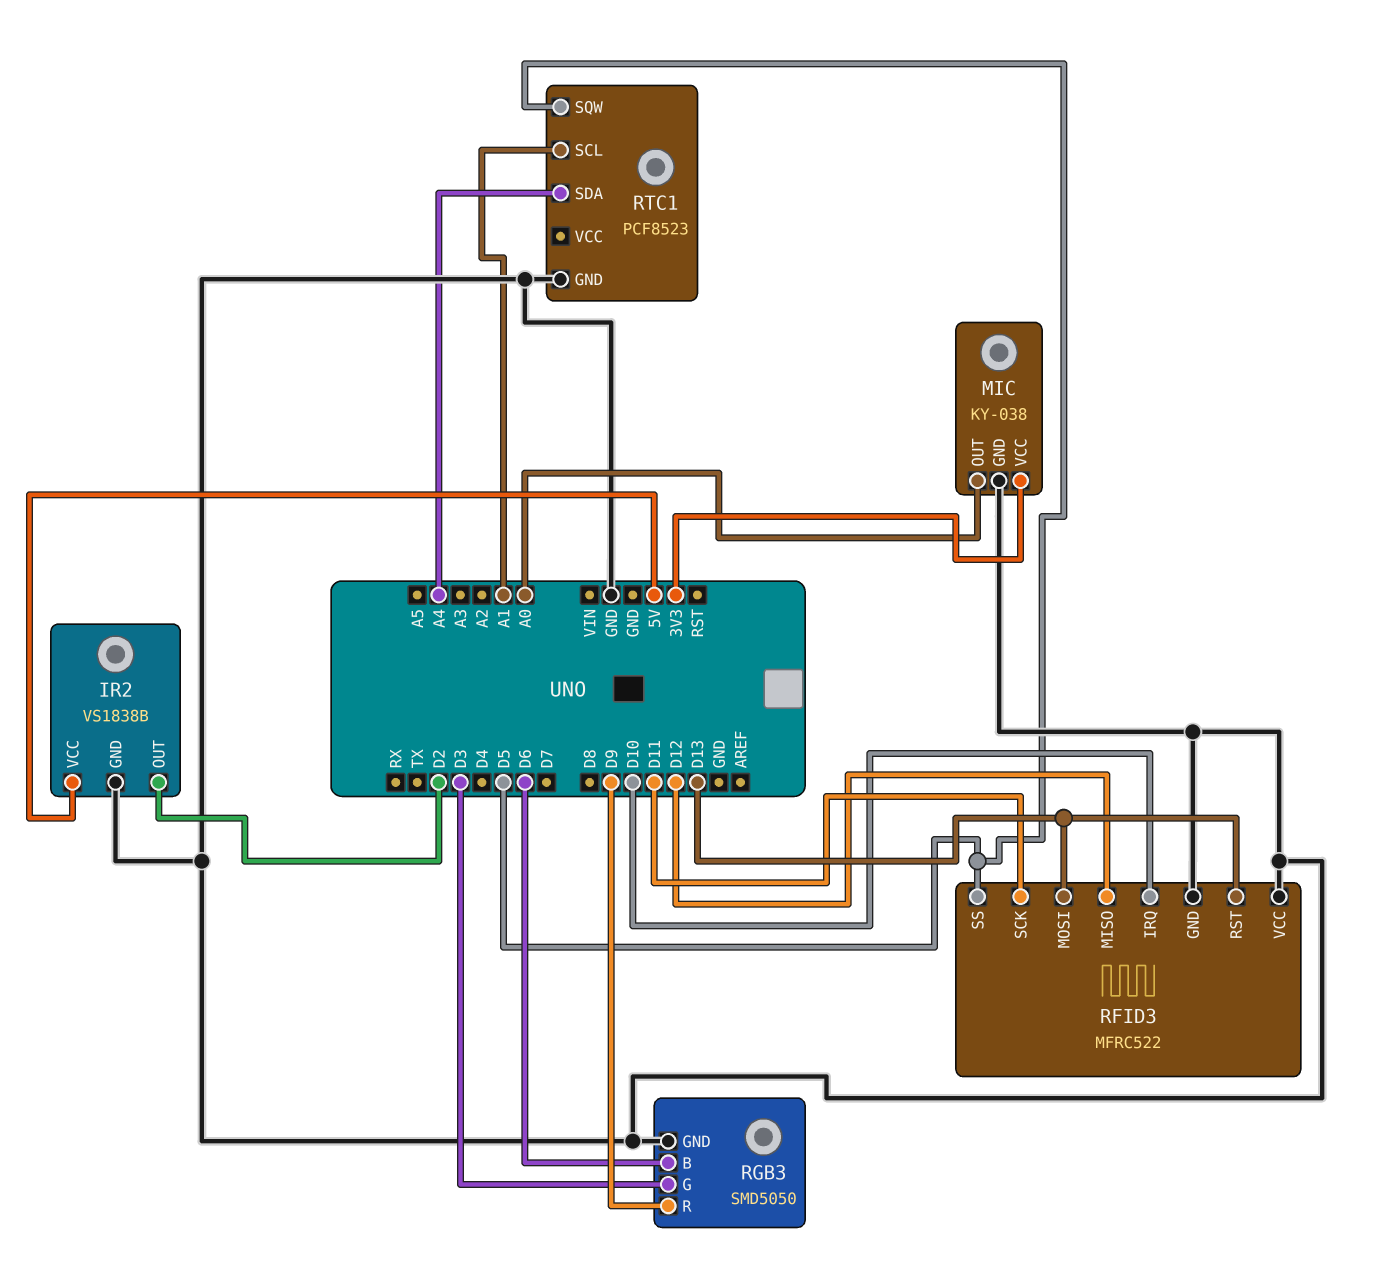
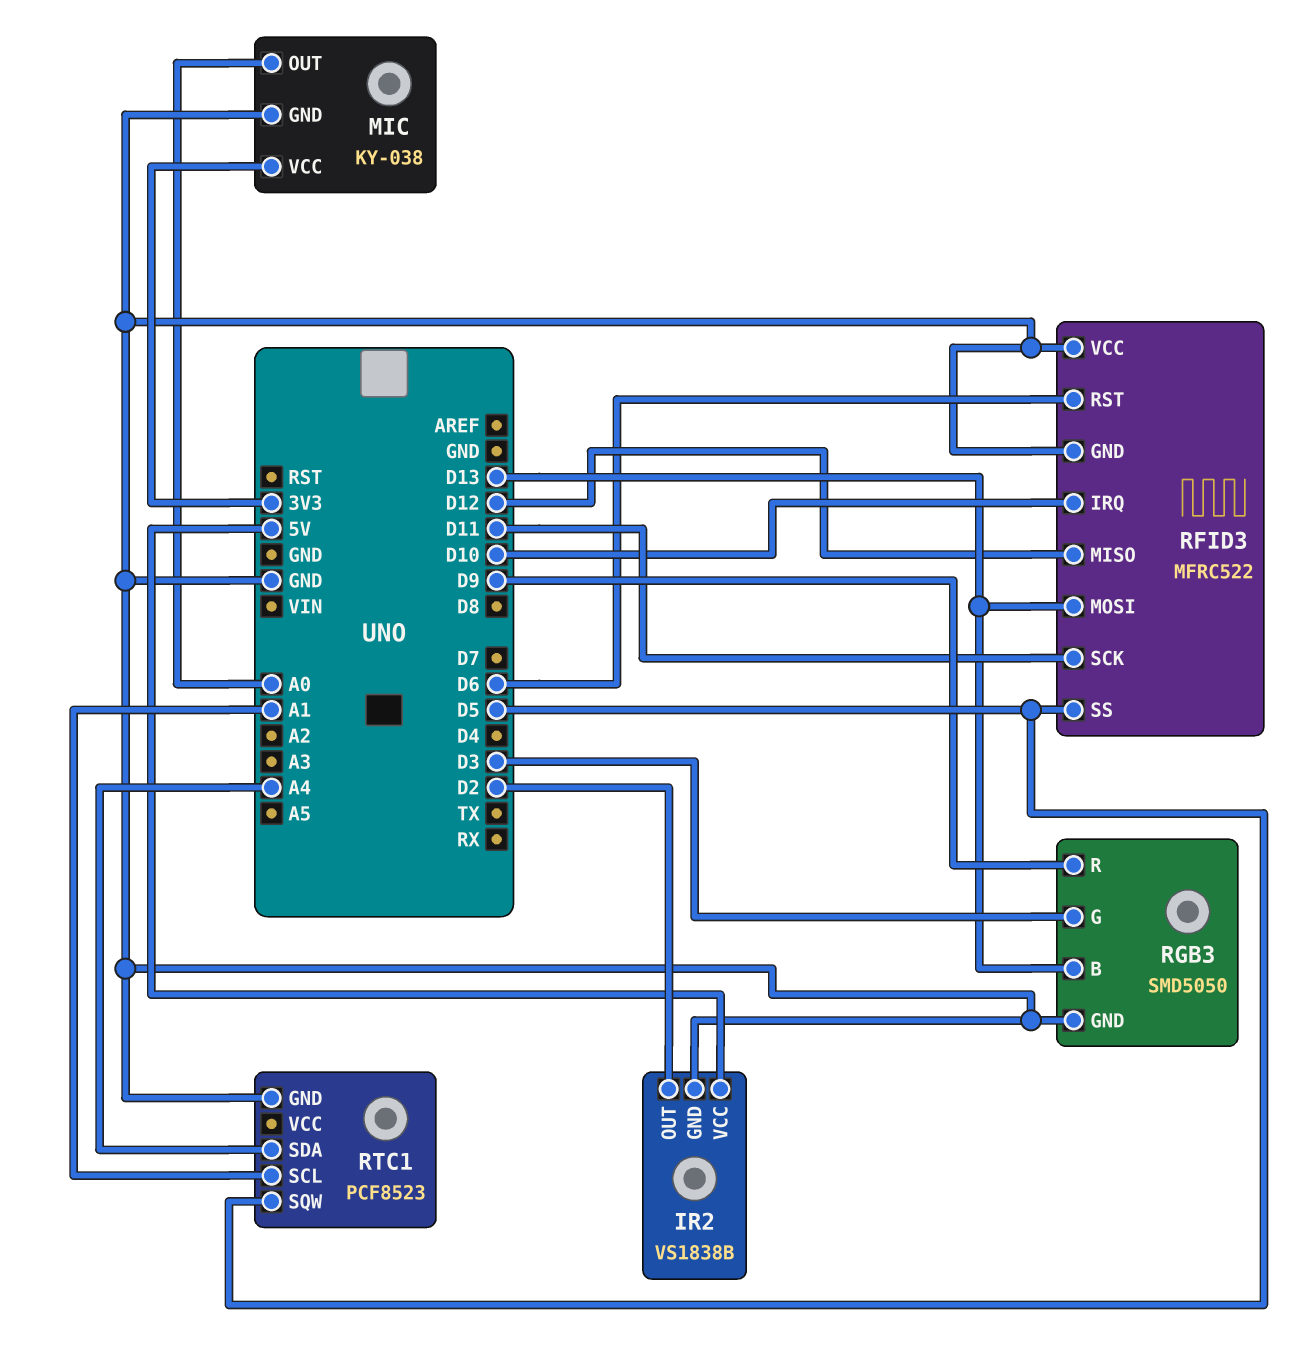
RFID3 pin RST: D13 -> D6
RGB3 pin B: D6 -> D13

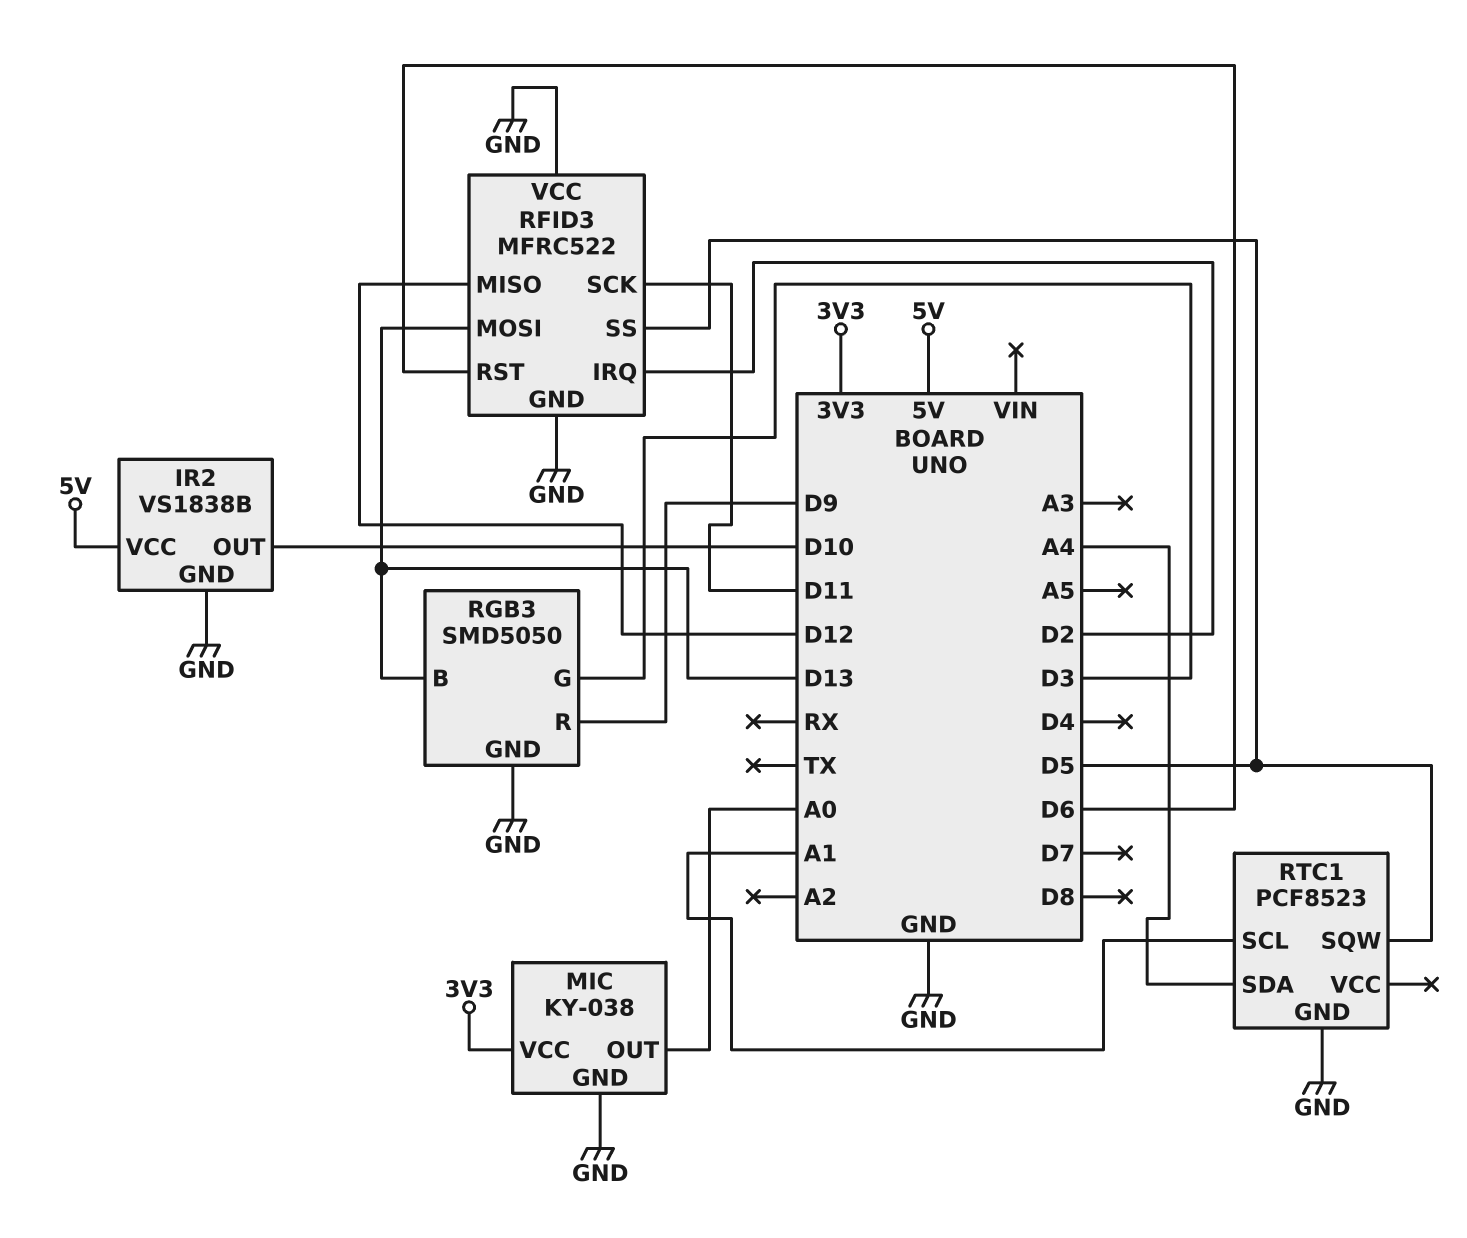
IR2 pin OUT: D2 -> D10
RFID3 pin IRQ: D10 -> D2

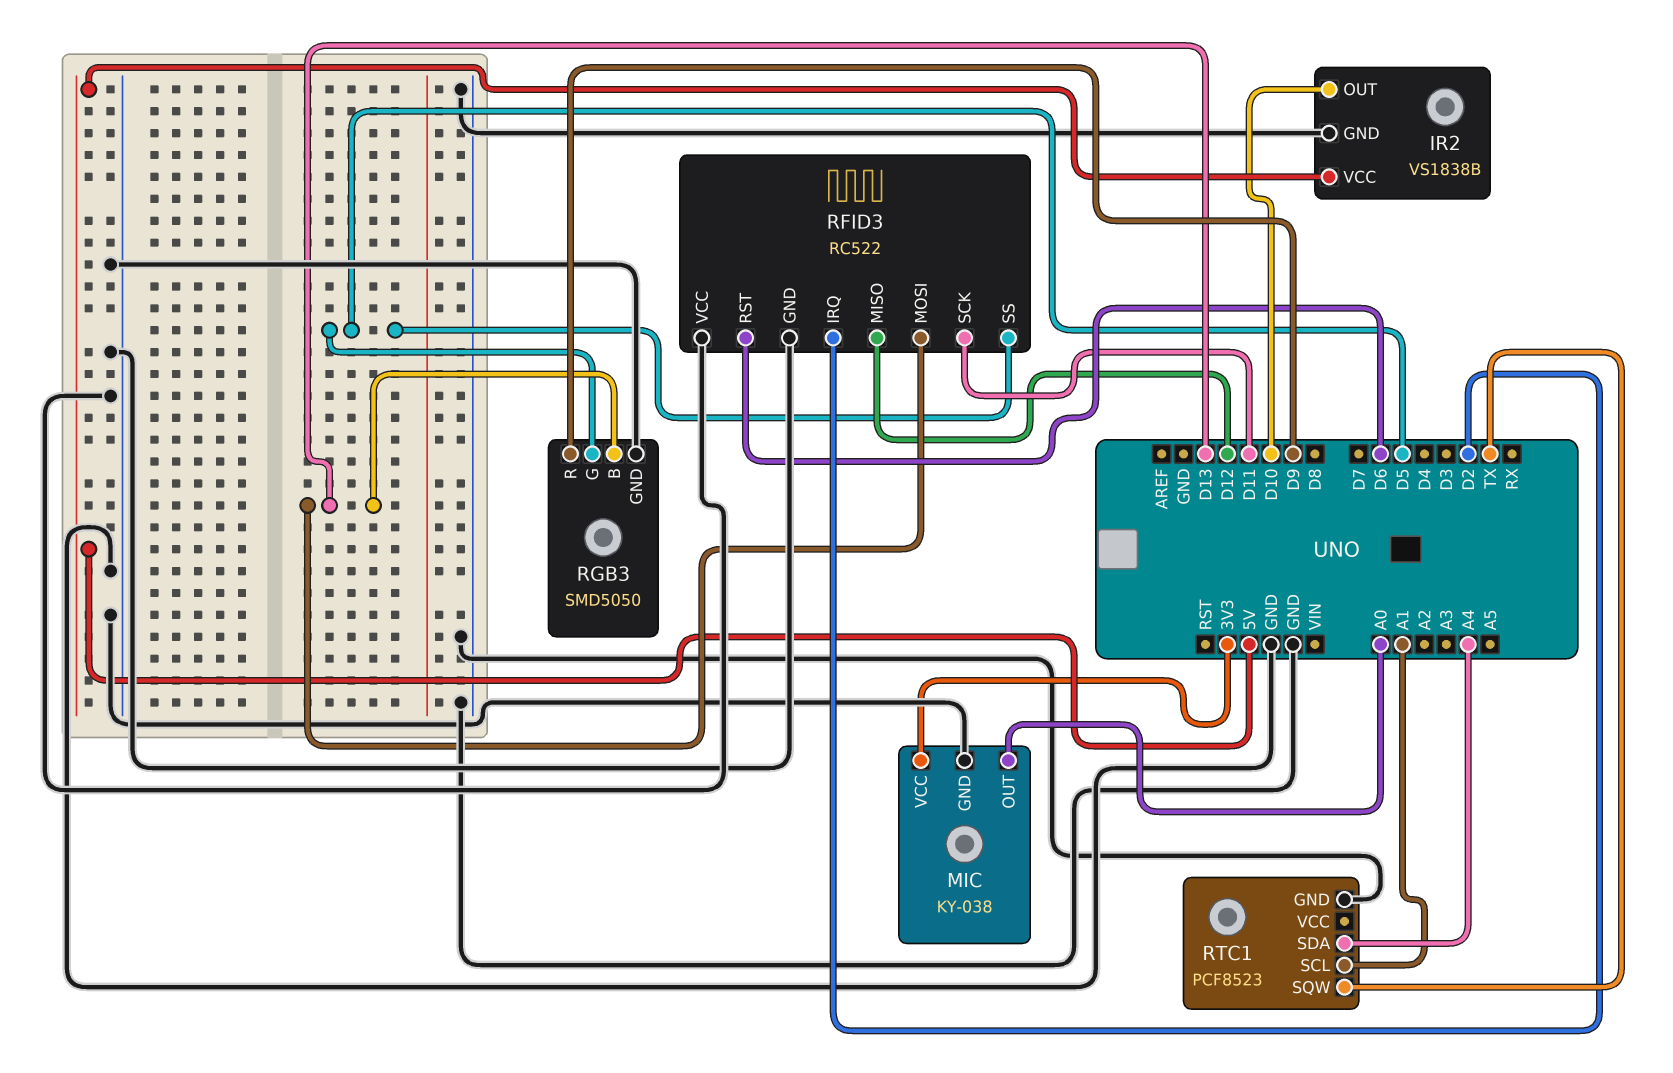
RFID3: MFRC522 -> RC522
RGB3 pin G: D3 -> D5
RTC1 pin SQW: D5 -> TX

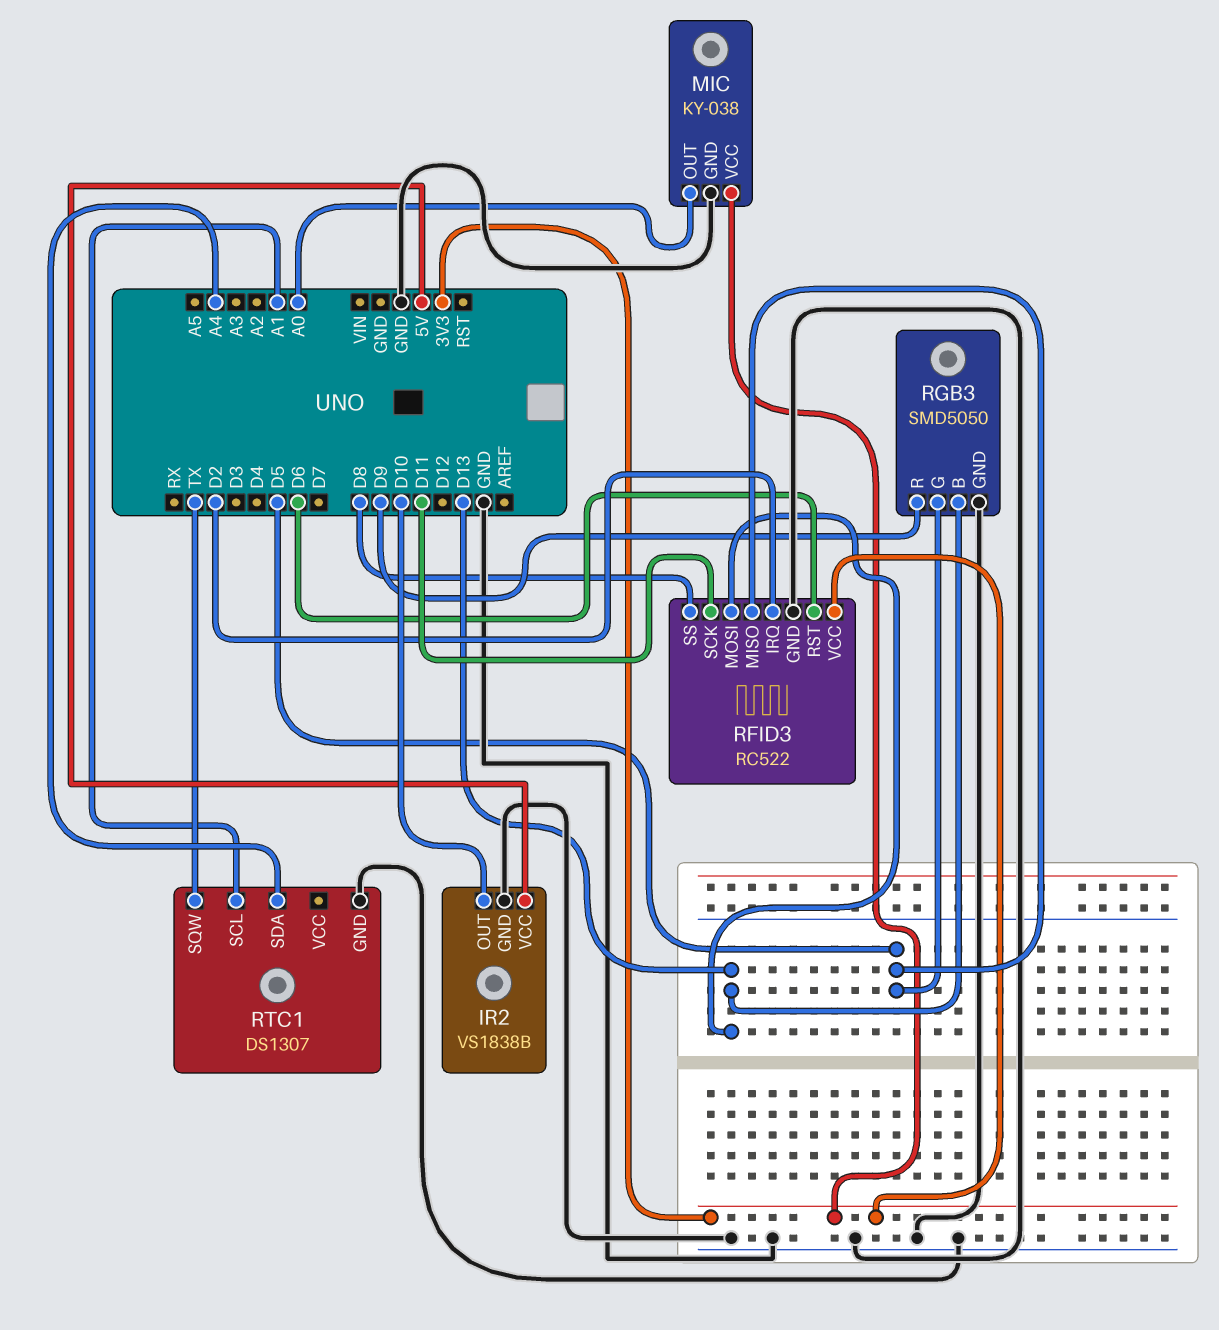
RFID3 pin MISO: D12 -> D5
RFID3 pin SS: D5 -> D8
RFID3 pin VCC: GND -> 3V3
RTC1: PCF8523 -> DS1307

